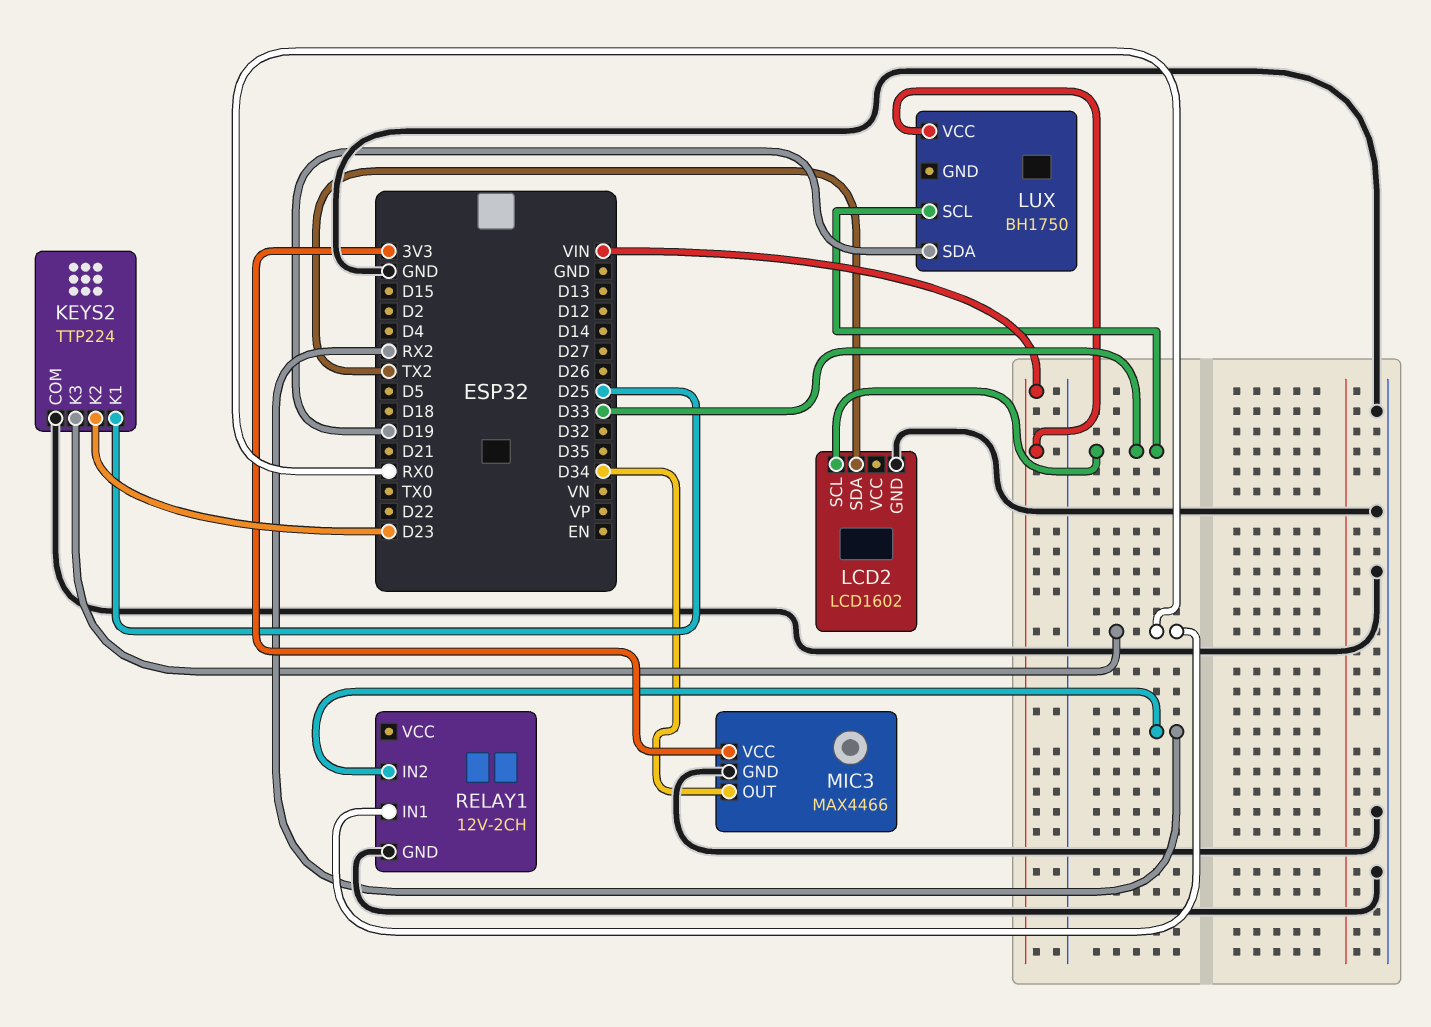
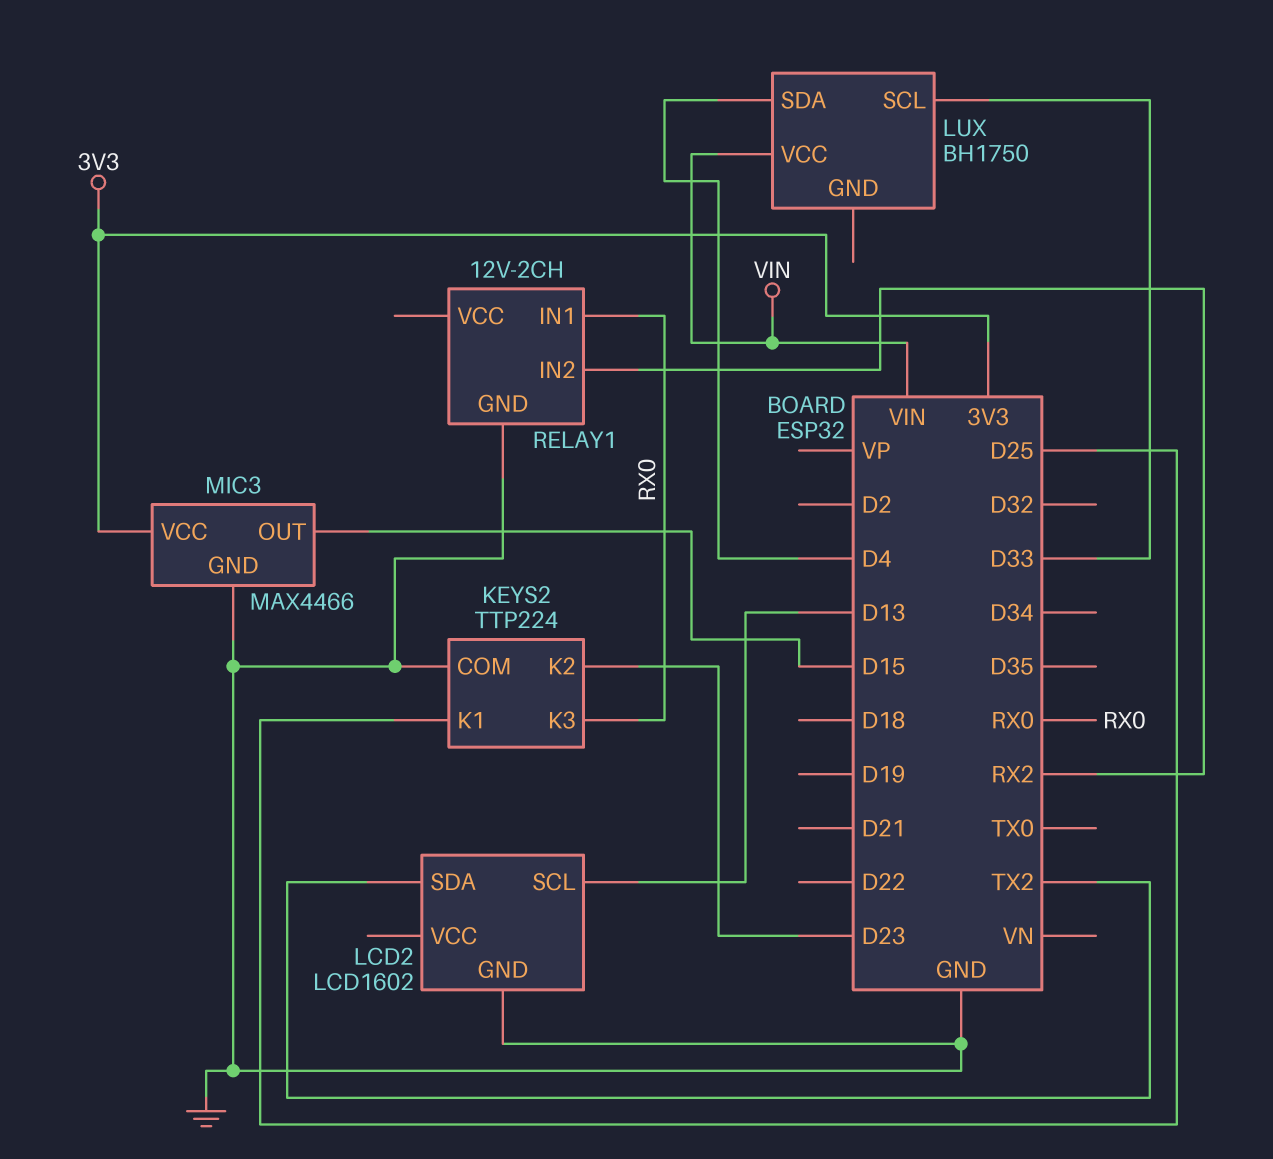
LCD2 pin SCL: D33 -> D13
LUX pin SDA: D19 -> D4
MIC3 pin OUT: D34 -> D15

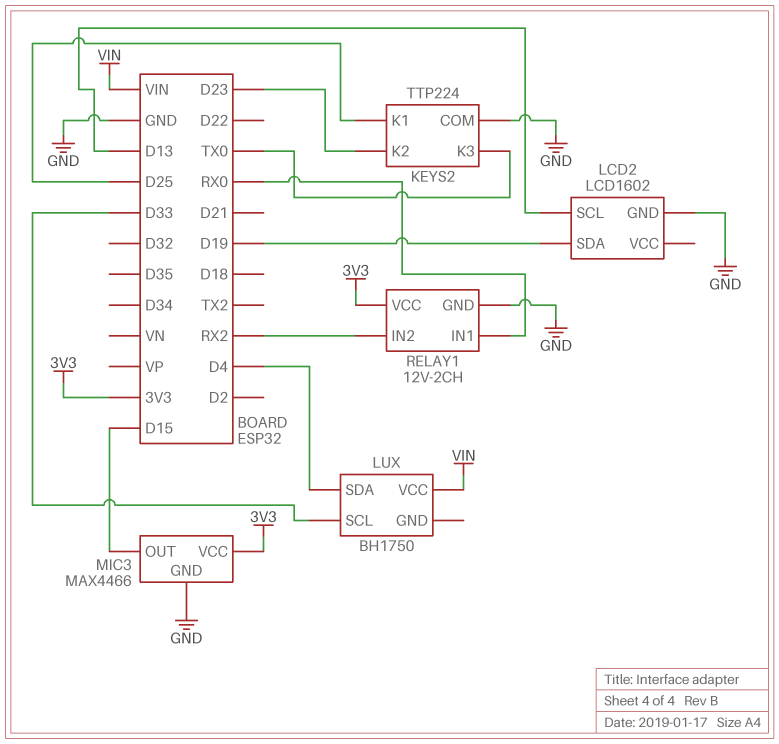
KEYS2 pin K3: RX0 -> TX0
LCD2 pin SDA: TX2 -> D19
RELAY1 pin VCC: none -> 3V3

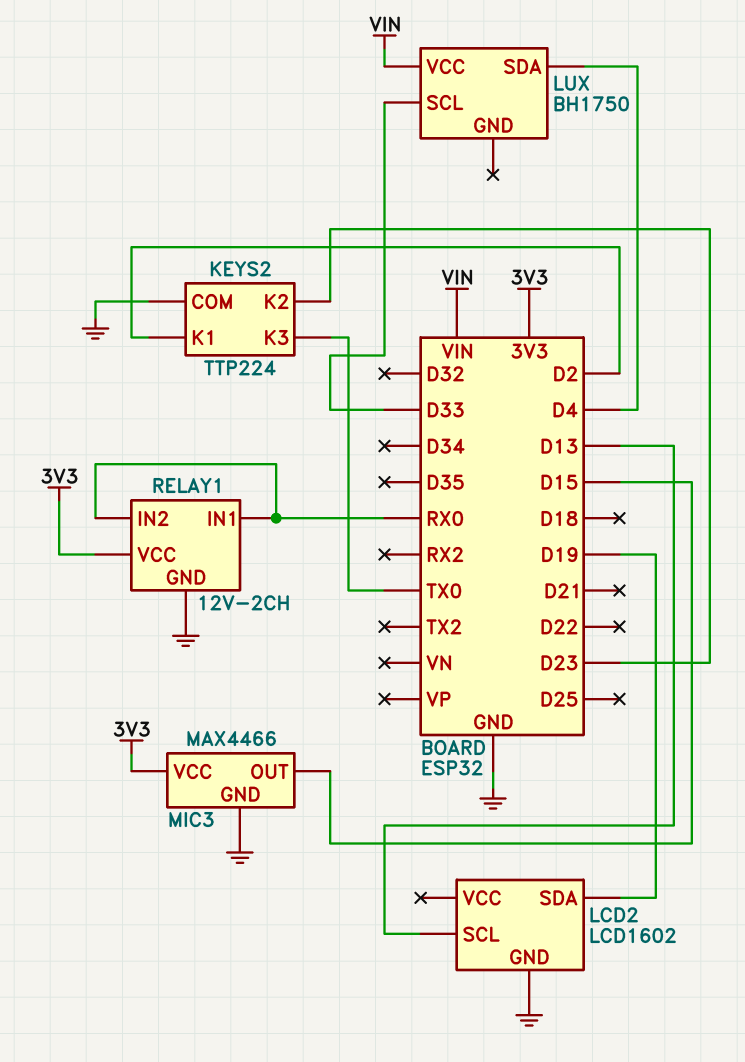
KEYS2 pin K1: D25 -> D2
RELAY1 pin IN2: RX2 -> RX0

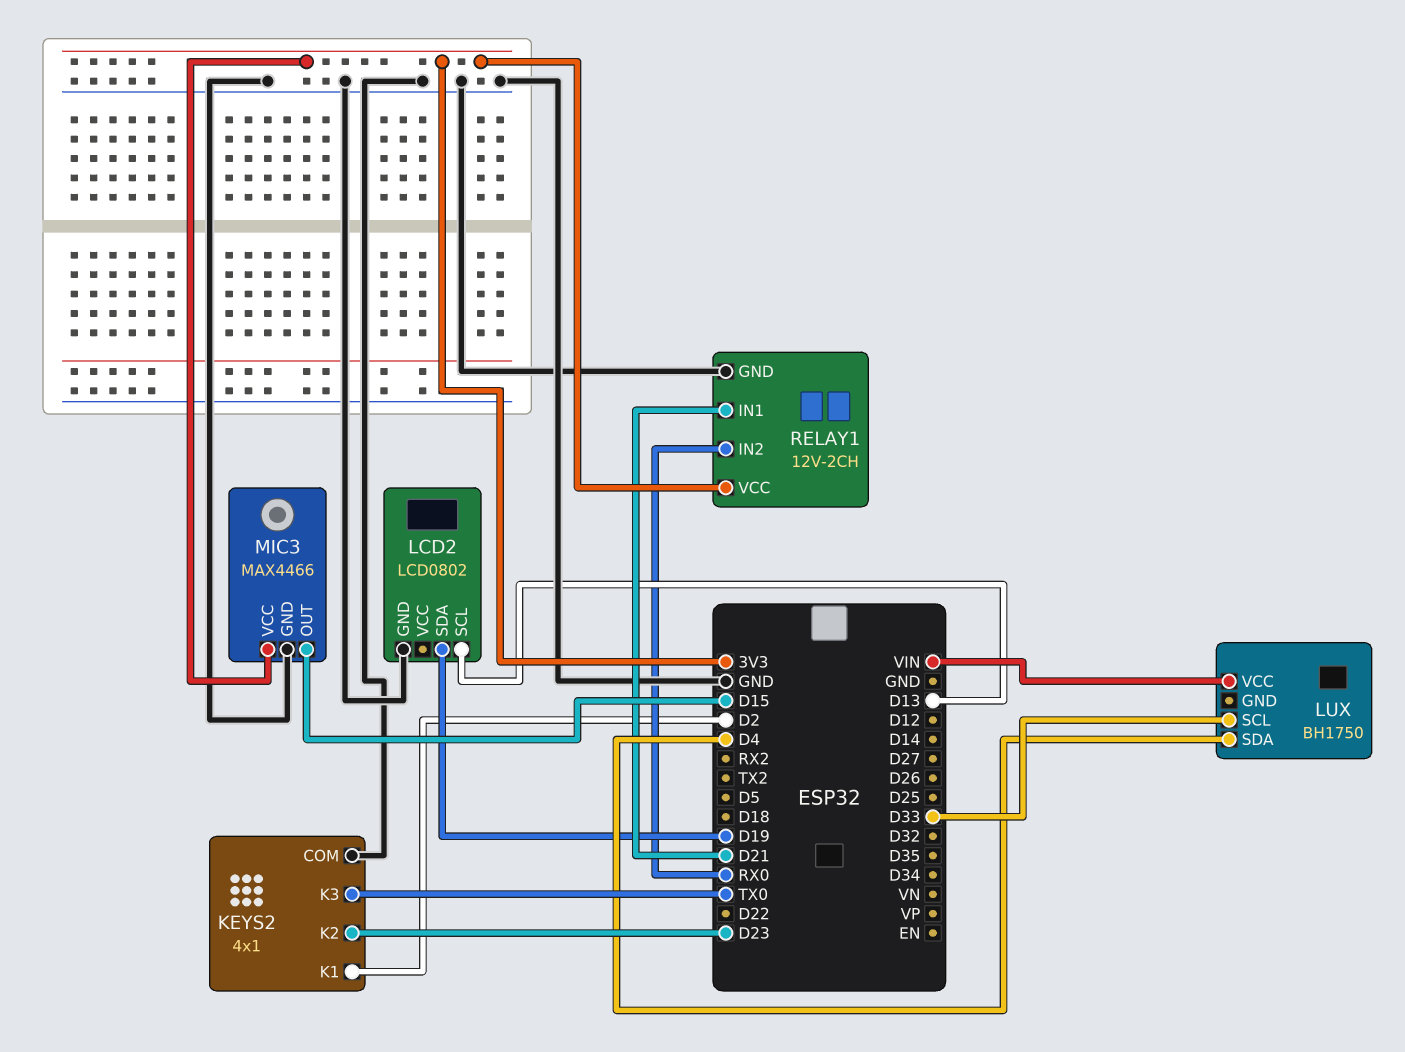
KEYS2: TTP224 -> 4x1
LCD2: LCD1602 -> LCD0802
RELAY1 pin IN1: RX0 -> D21

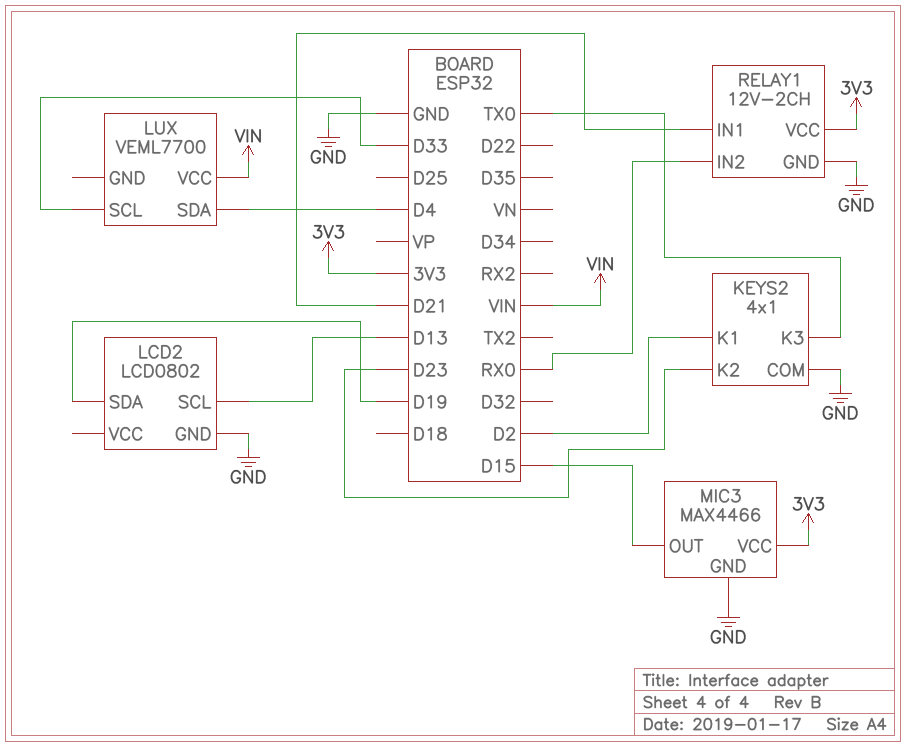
LUX: BH1750 -> VEML7700

